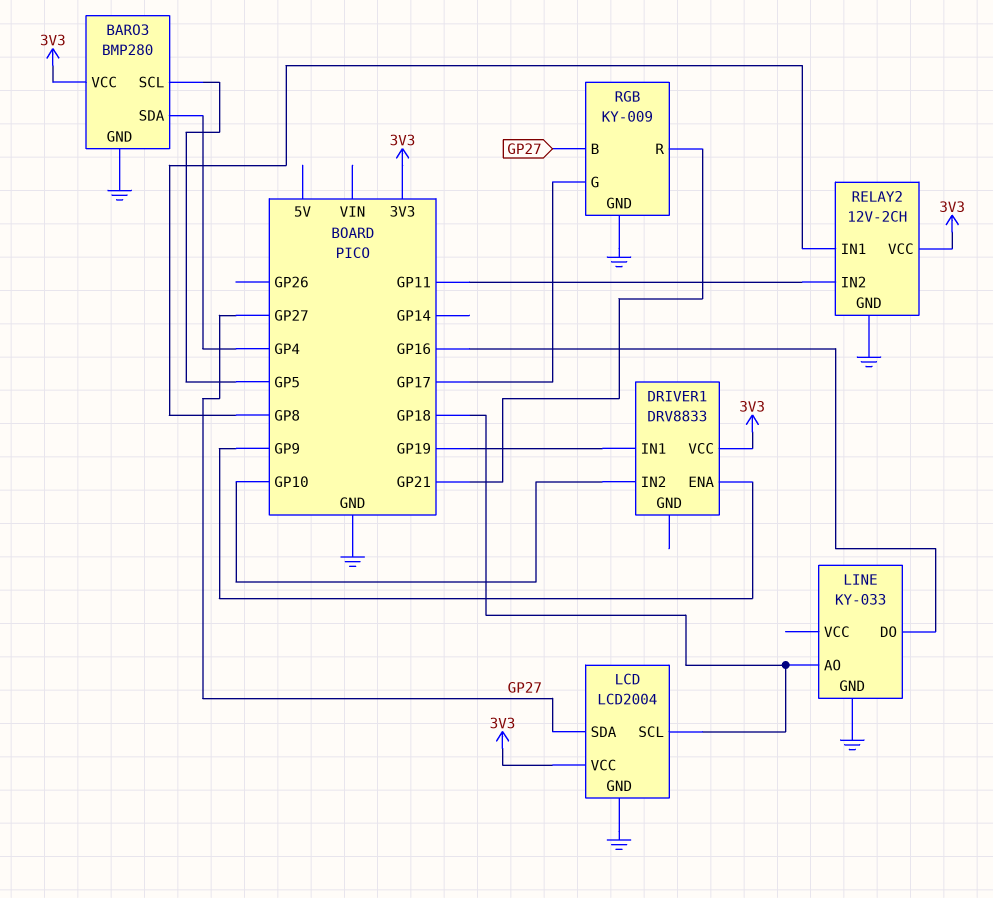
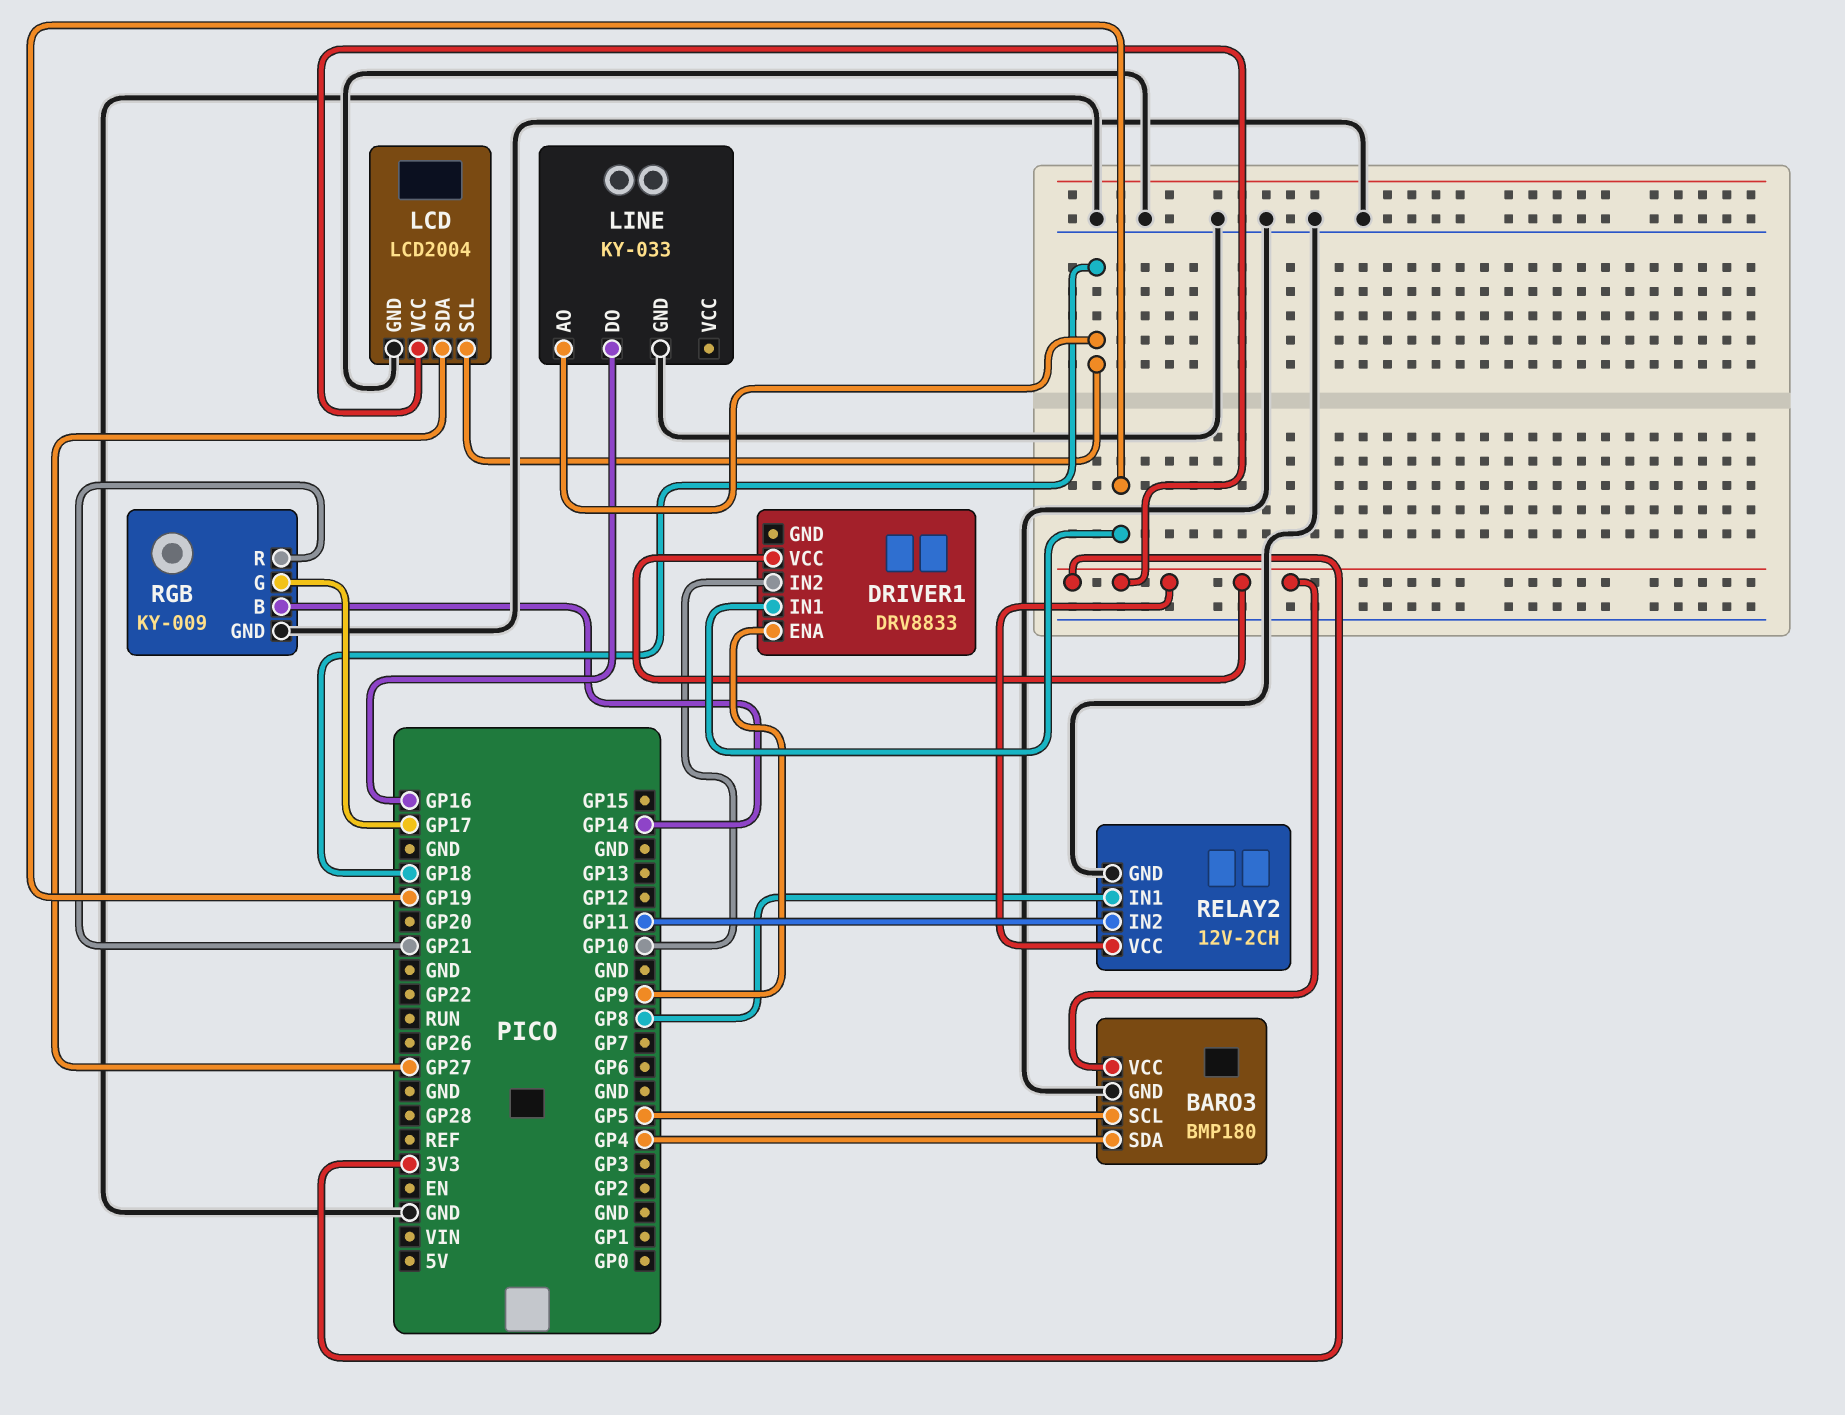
BARO3: BMP280 -> BMP180
RGB pin B: GP27 -> GP14

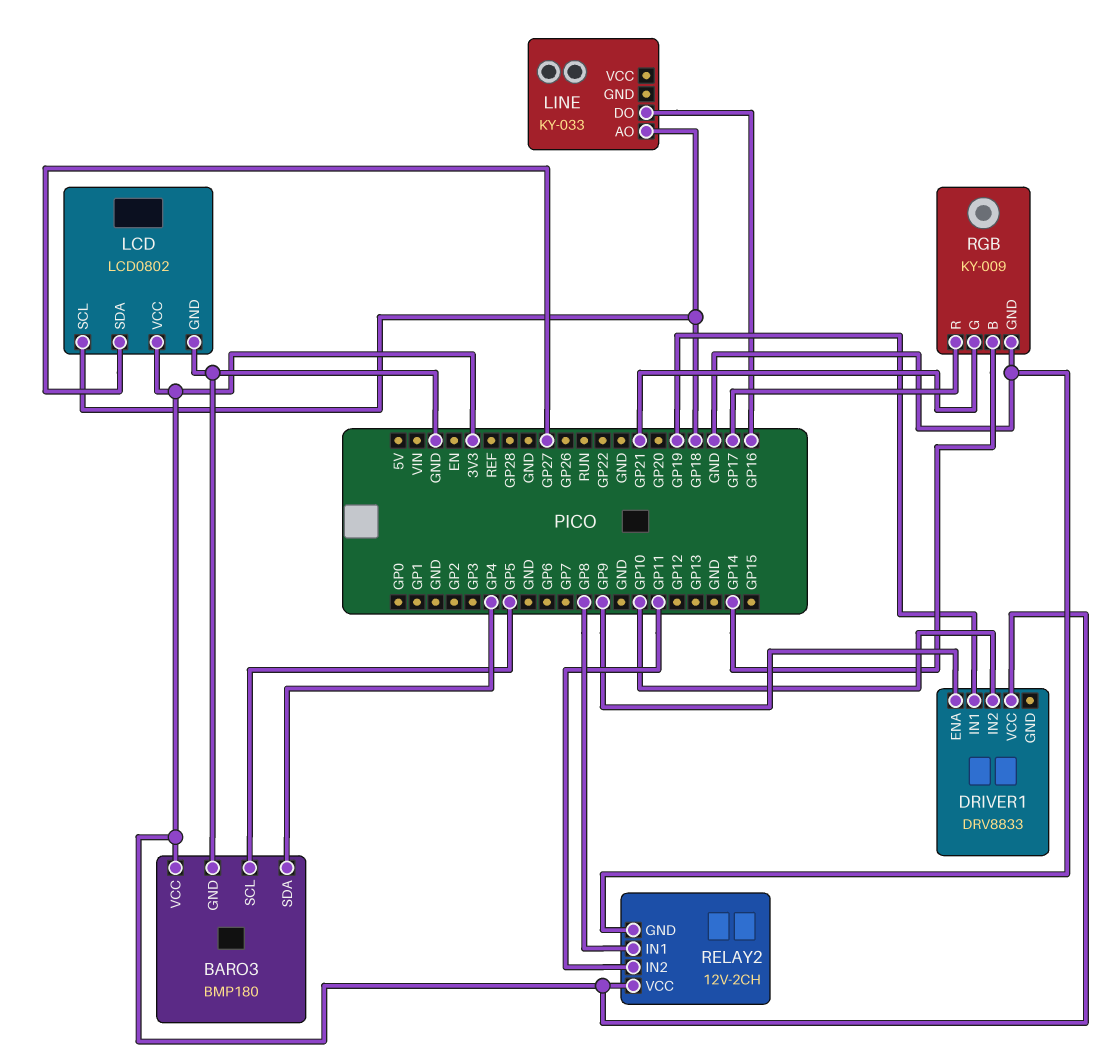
LCD: LCD2004 -> LCD0802
LINE pin GND: GND -> none
RGB pin G: GP17 -> GP21
RGB pin R: GP21 -> GP17

